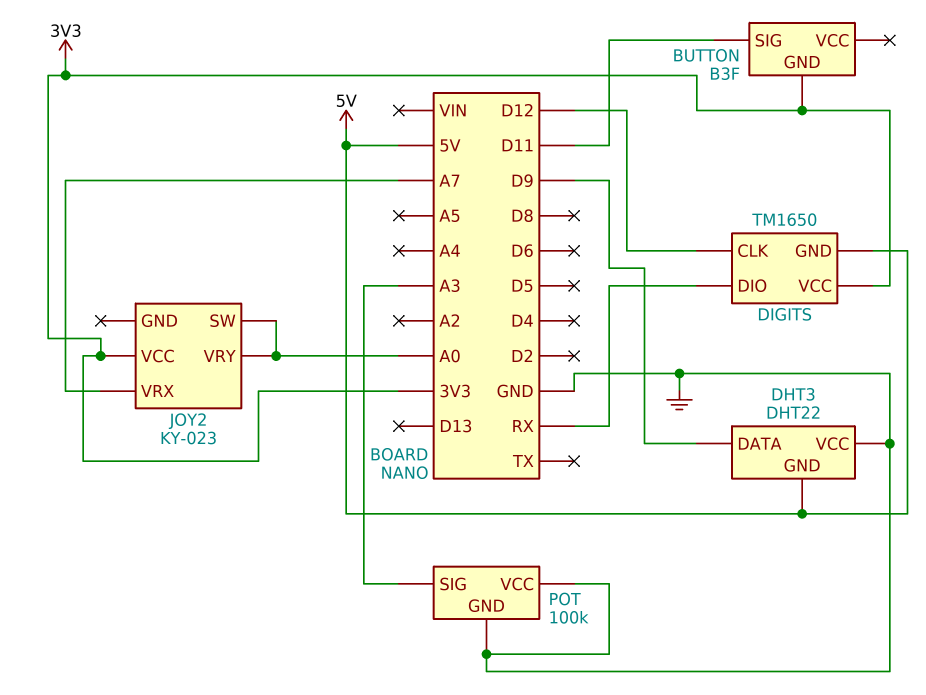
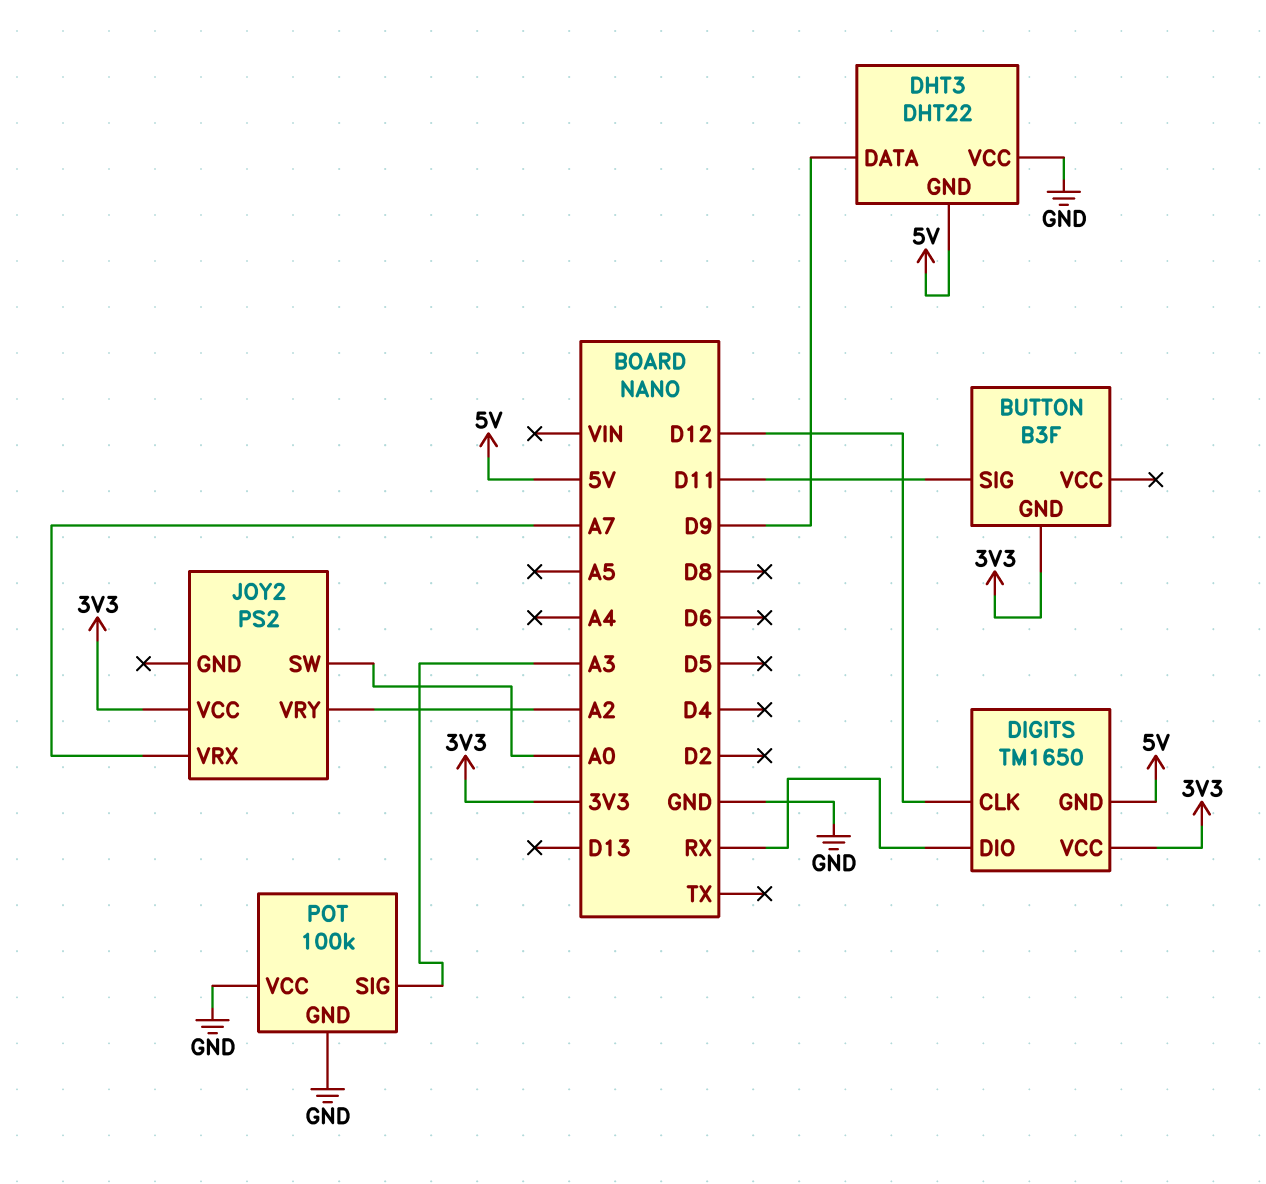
JOY2: KY-023 -> PS2
JOY2 pin VRY: A0 -> A2

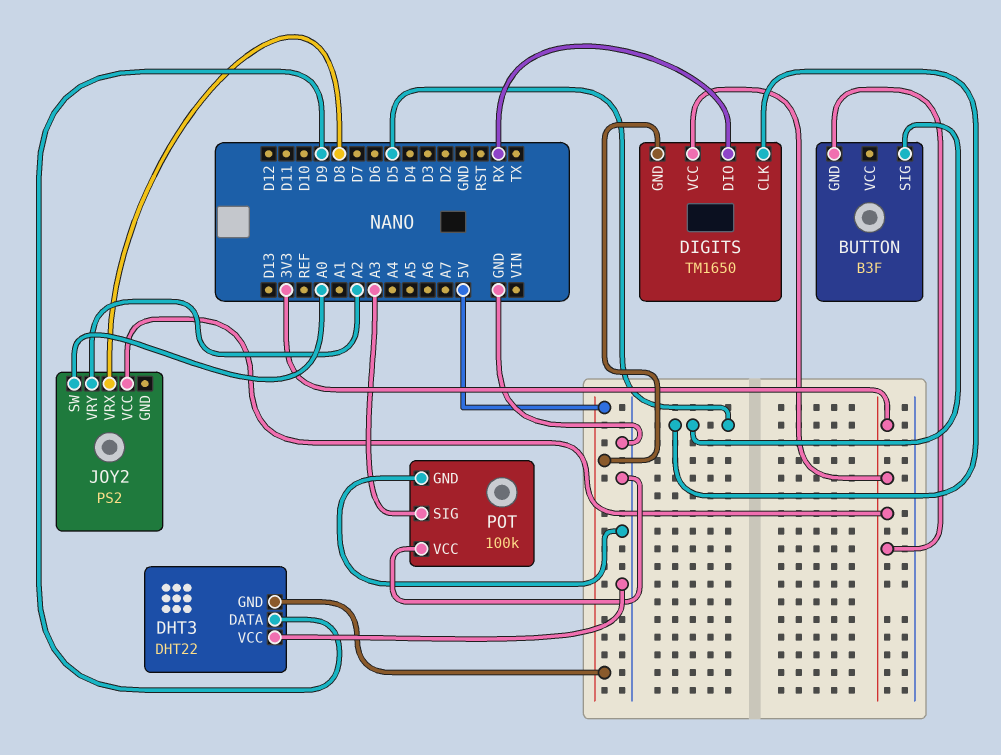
BUTTON pin SIG: D11 -> D5
DIGITS pin CLK: D12 -> D5
JOY2 pin VRX: A7 -> D8

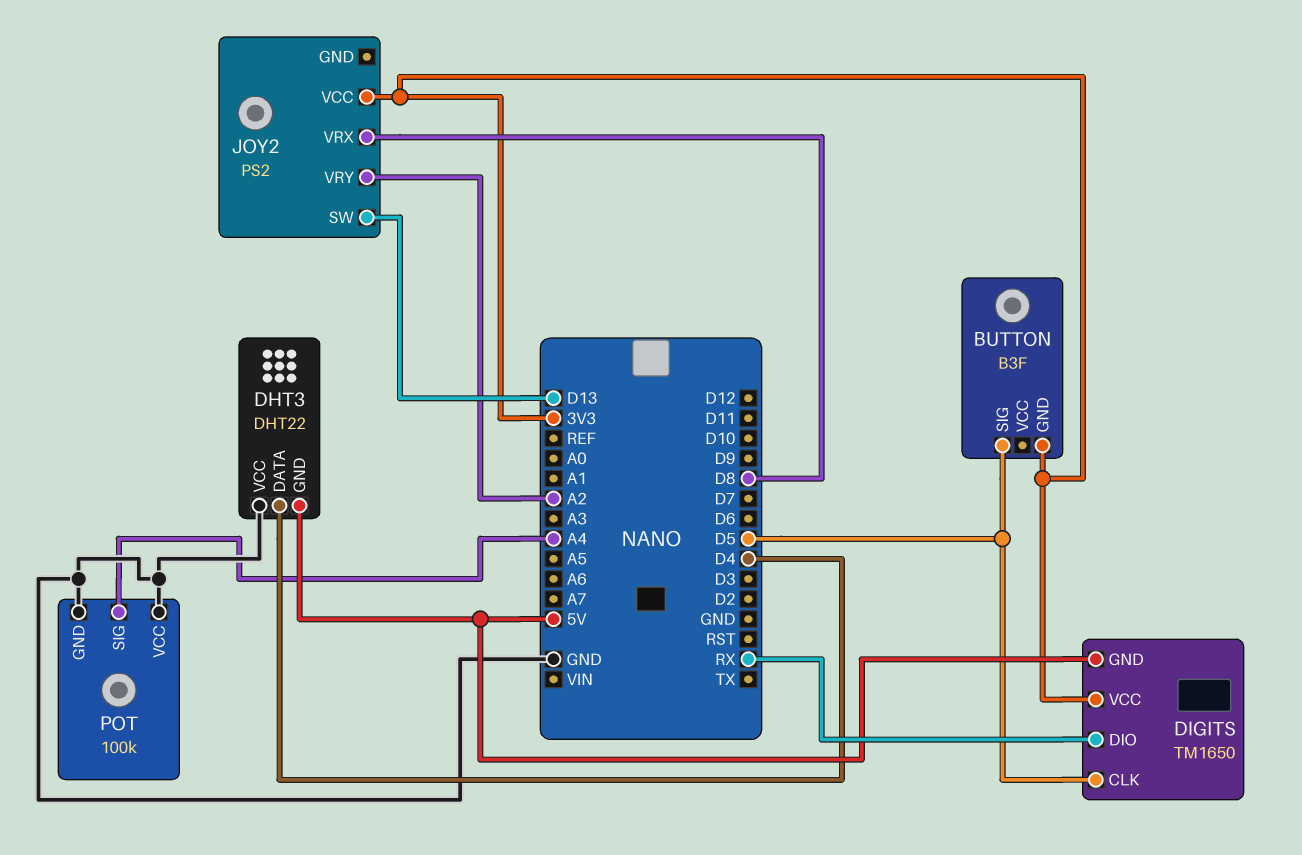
DHT3 pin DATA: D9 -> D4
JOY2 pin SW: A0 -> D13
POT pin SIG: A3 -> A4

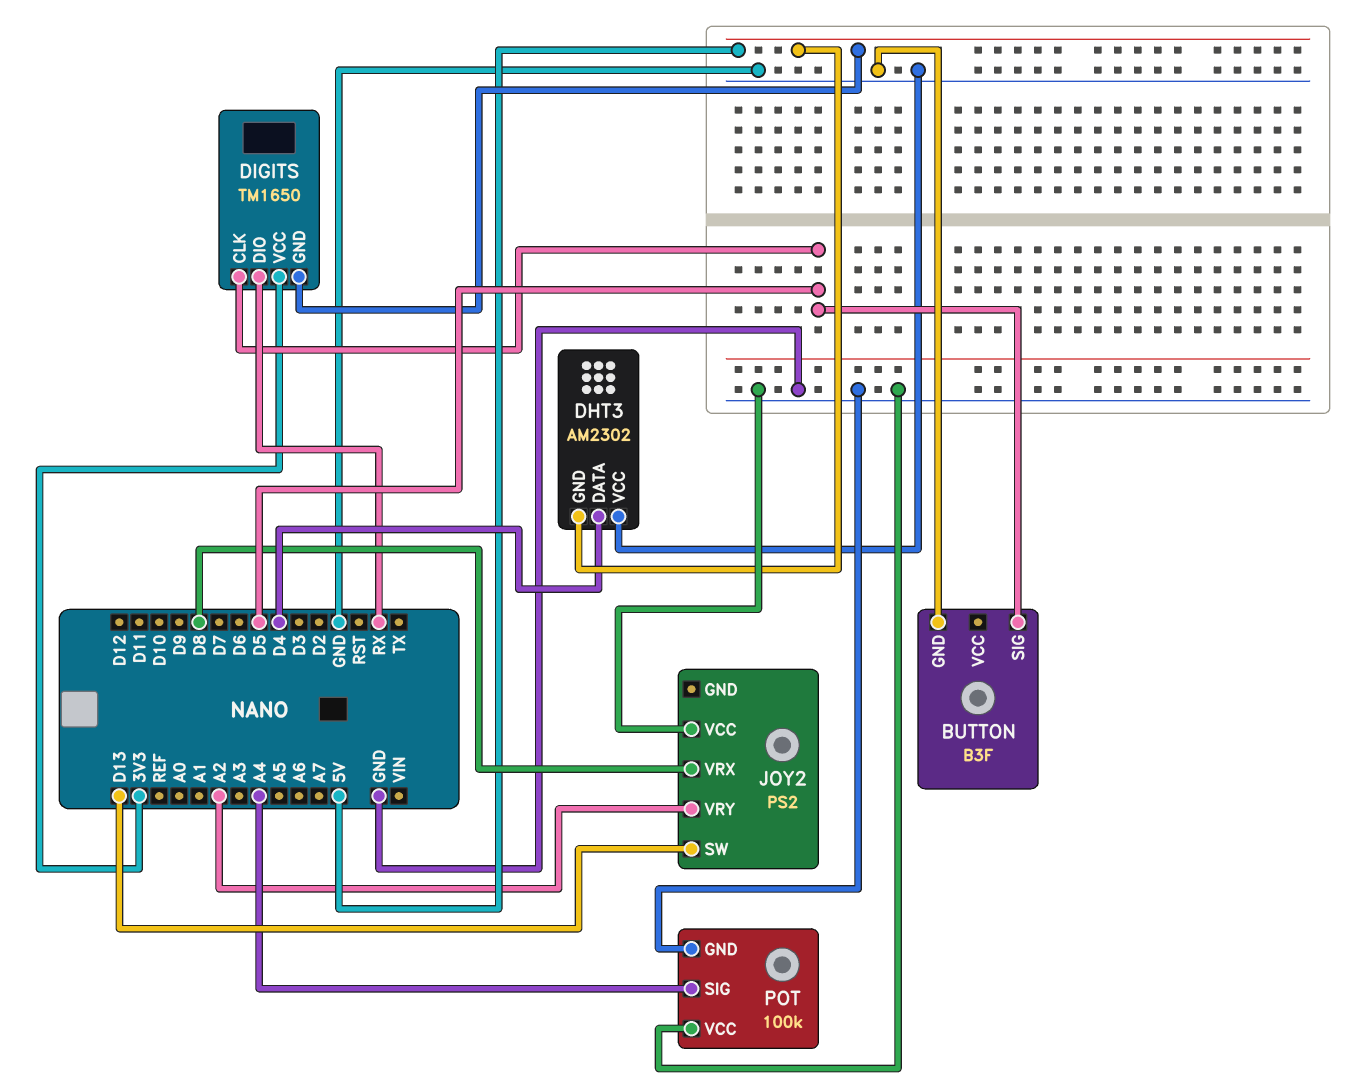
BUTTON pin GND: 3V3 -> GND
DHT3: DHT22 -> AM2302
JOY2 pin VCC: 3V3 -> GND

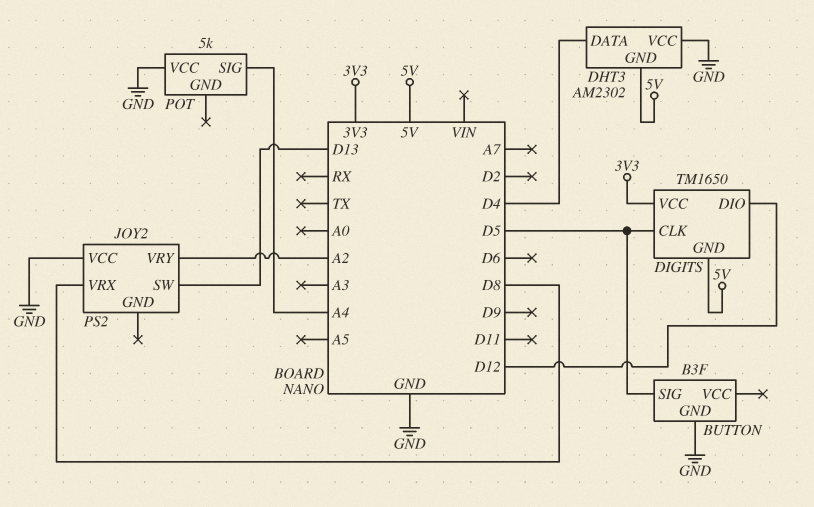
DIGITS pin DIO: RX -> D12
POT: 100k -> 5k
POT pin GND: GND -> none

